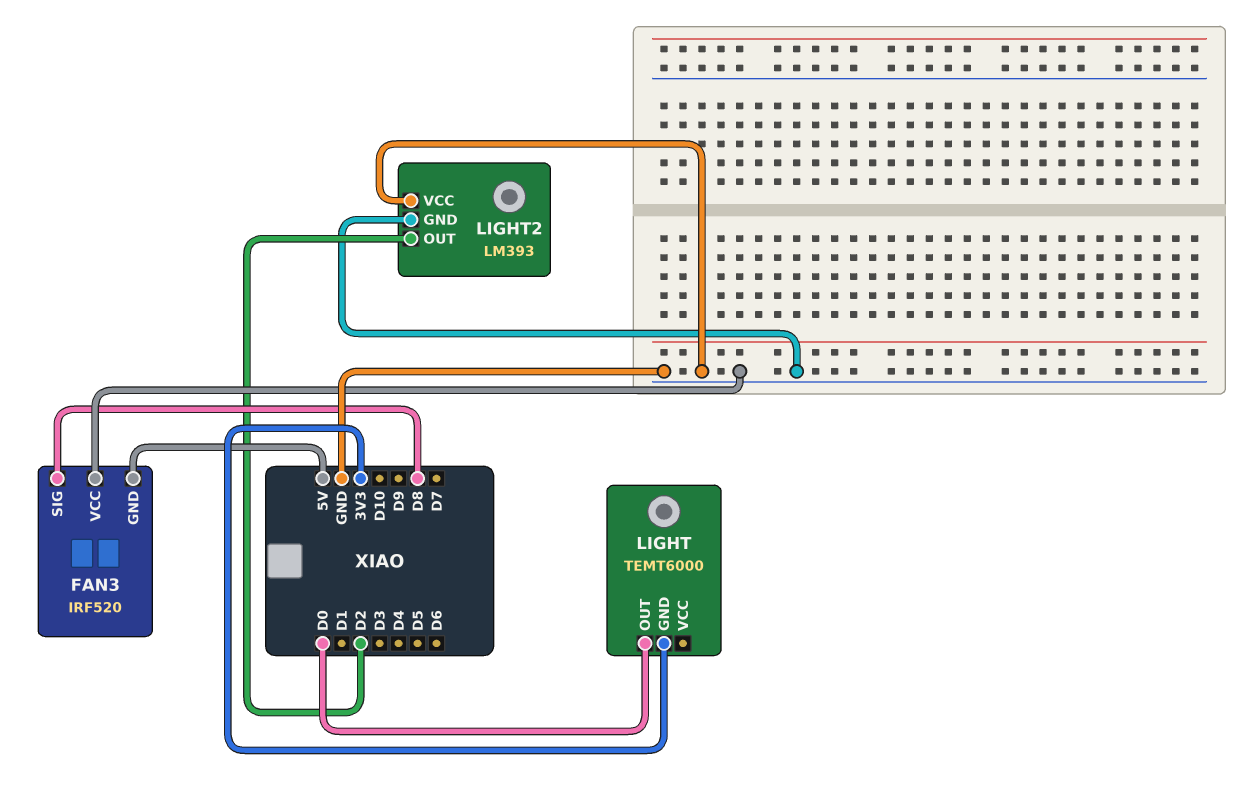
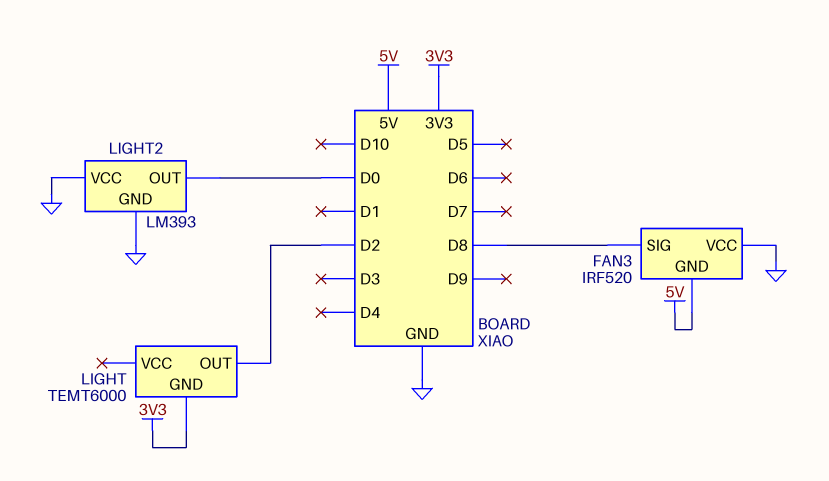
LIGHT pin OUT: D0 -> D2
LIGHT2 pin OUT: D2 -> D0

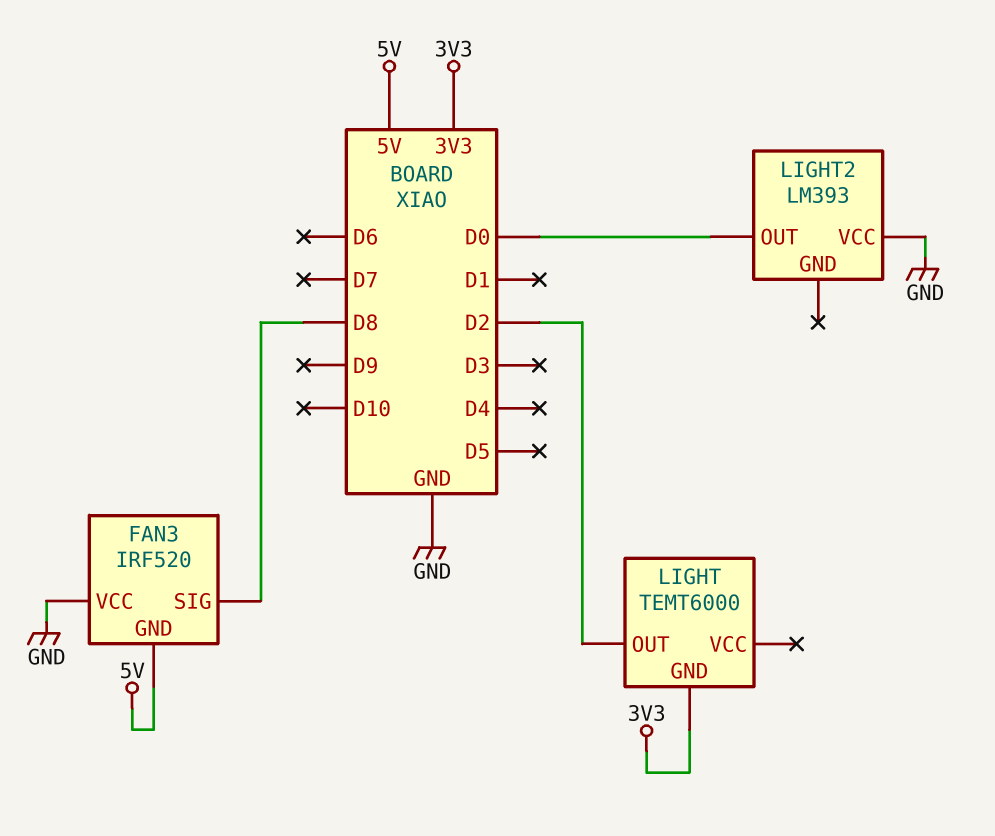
LIGHT2 pin GND: GND -> none

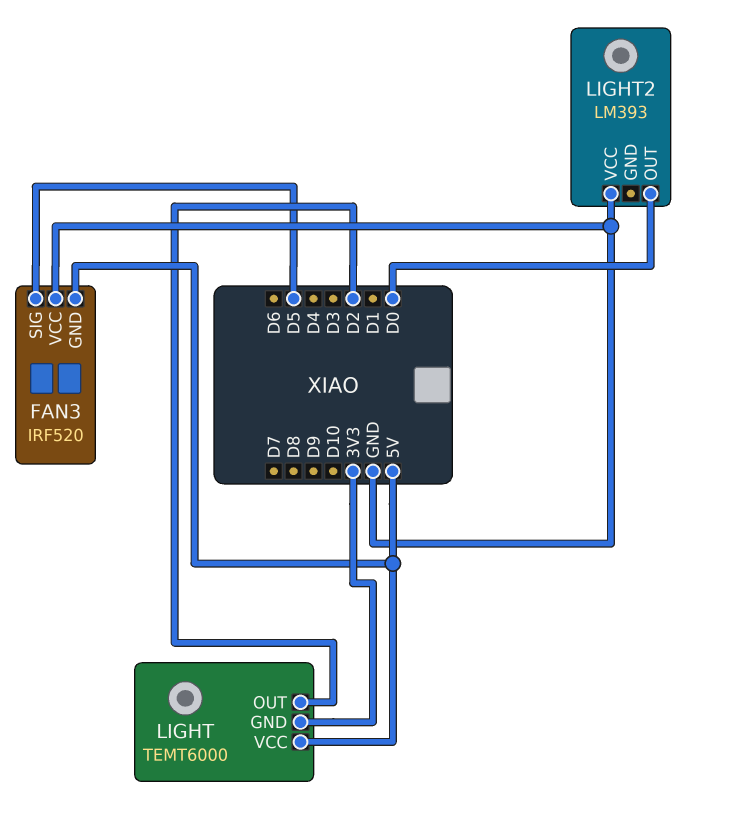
FAN3 pin SIG: D8 -> D5
LIGHT pin VCC: none -> 5V

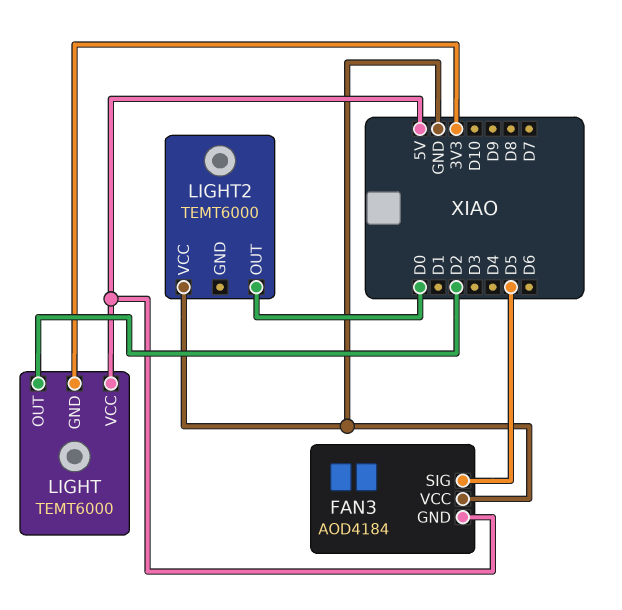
FAN3: IRF520 -> AOD4184
LIGHT2: LM393 -> TEMT6000

